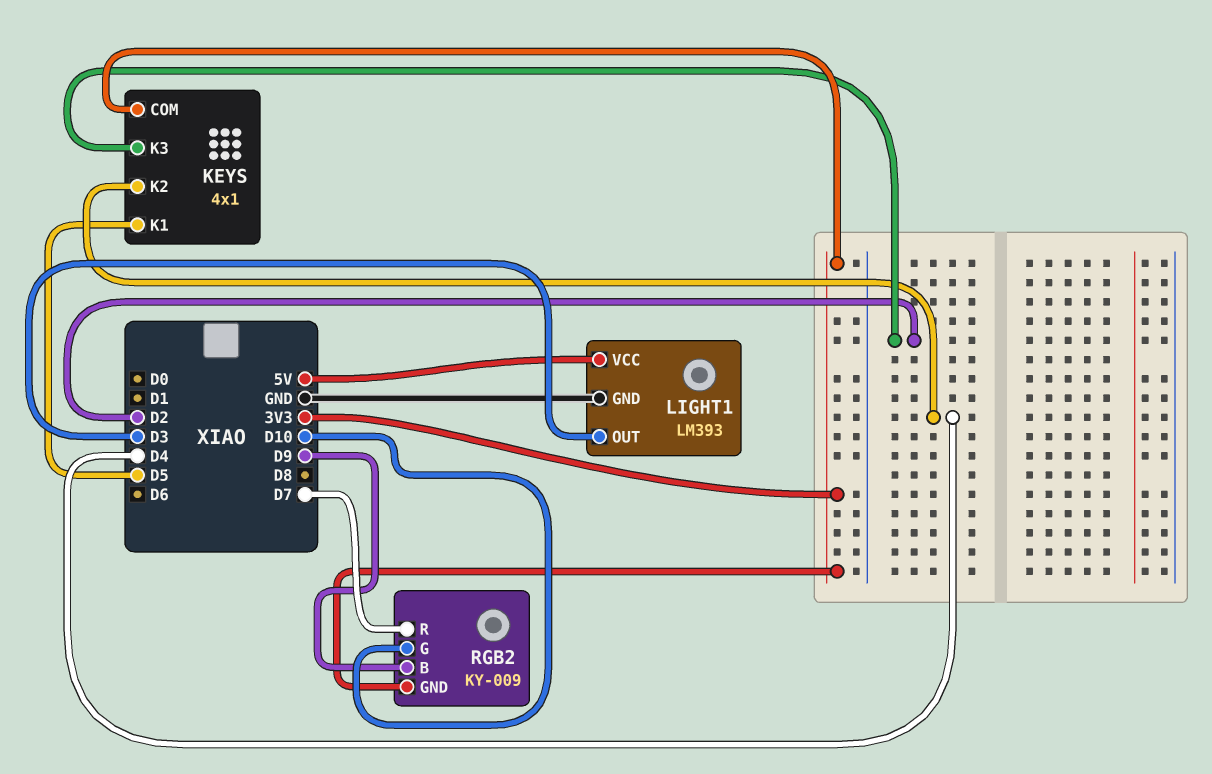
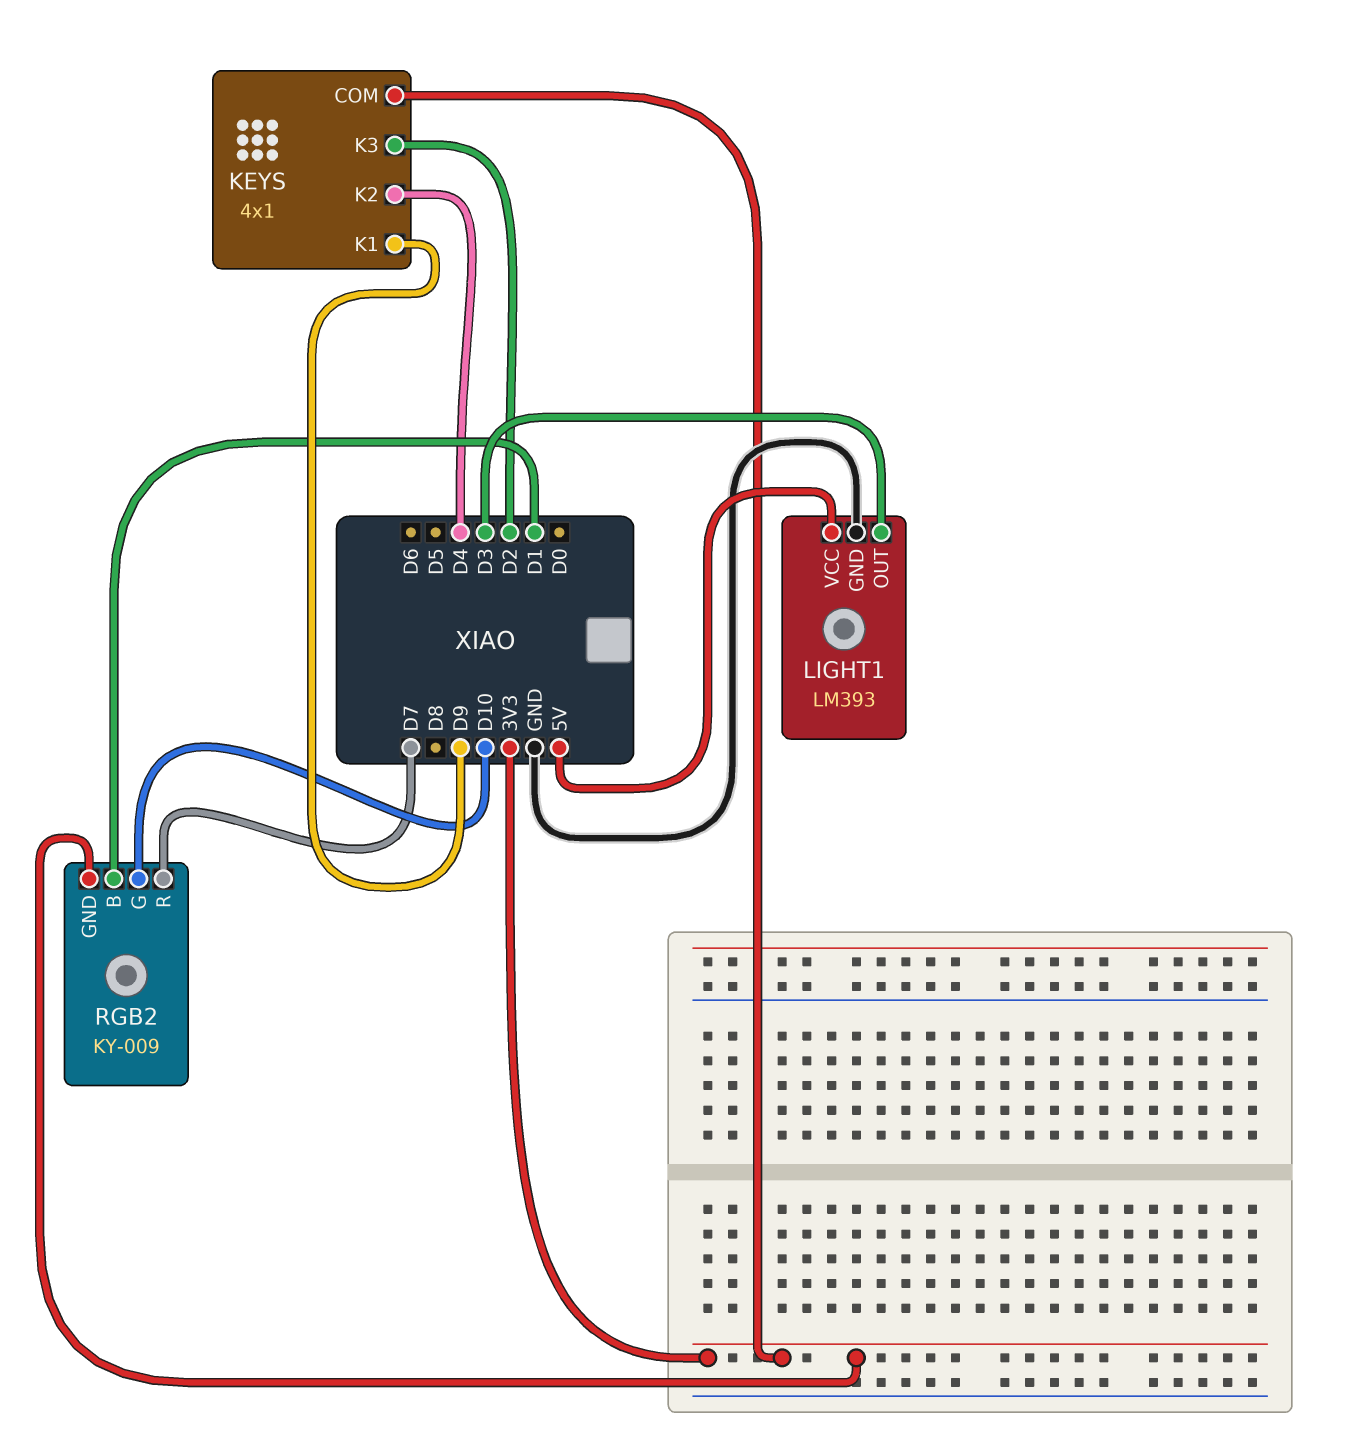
KEYS pin K1: D5 -> D9
RGB2 pin B: D9 -> D1

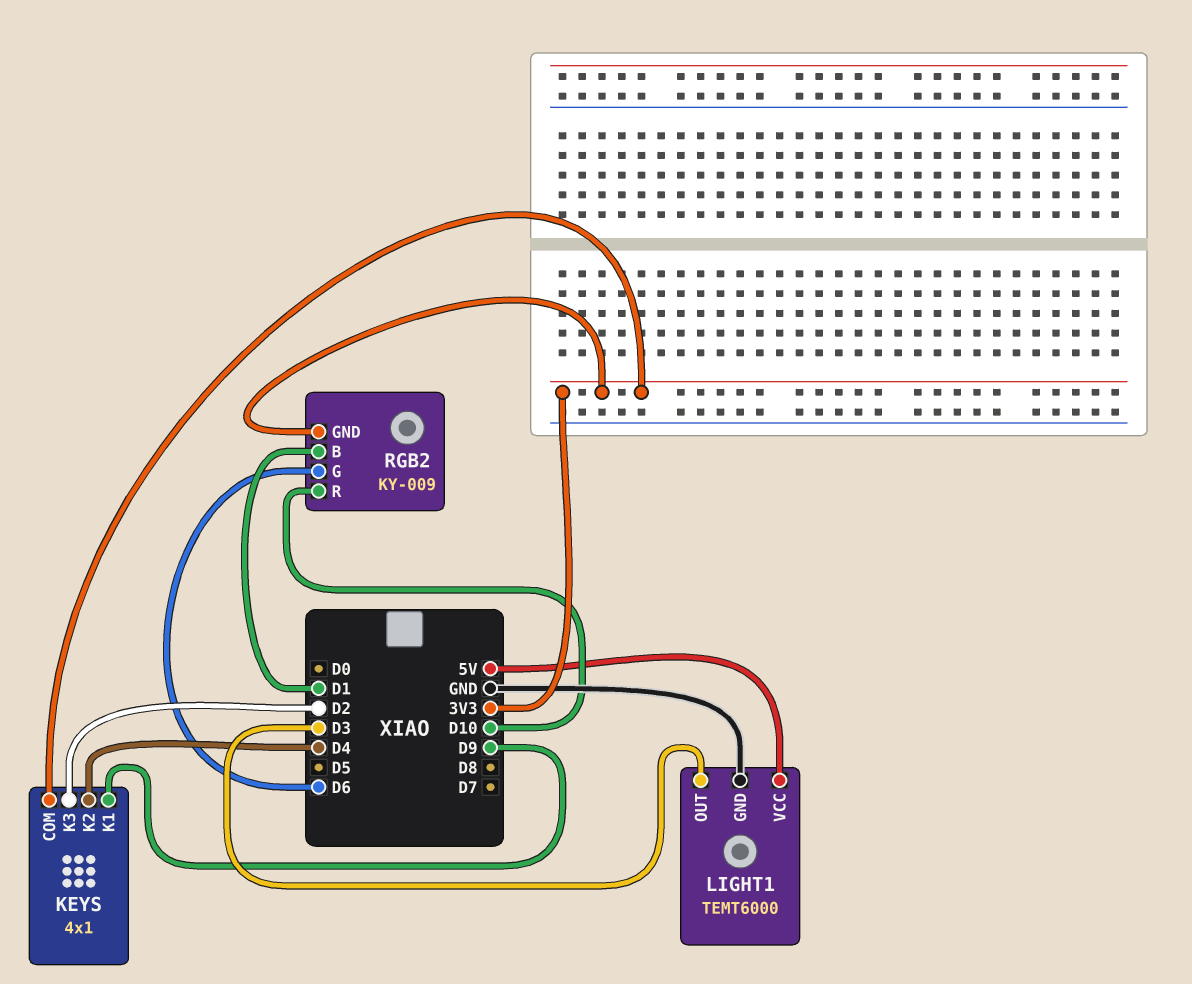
LIGHT1: LM393 -> TEMT6000
RGB2 pin G: D10 -> D6
RGB2 pin R: D7 -> D10

